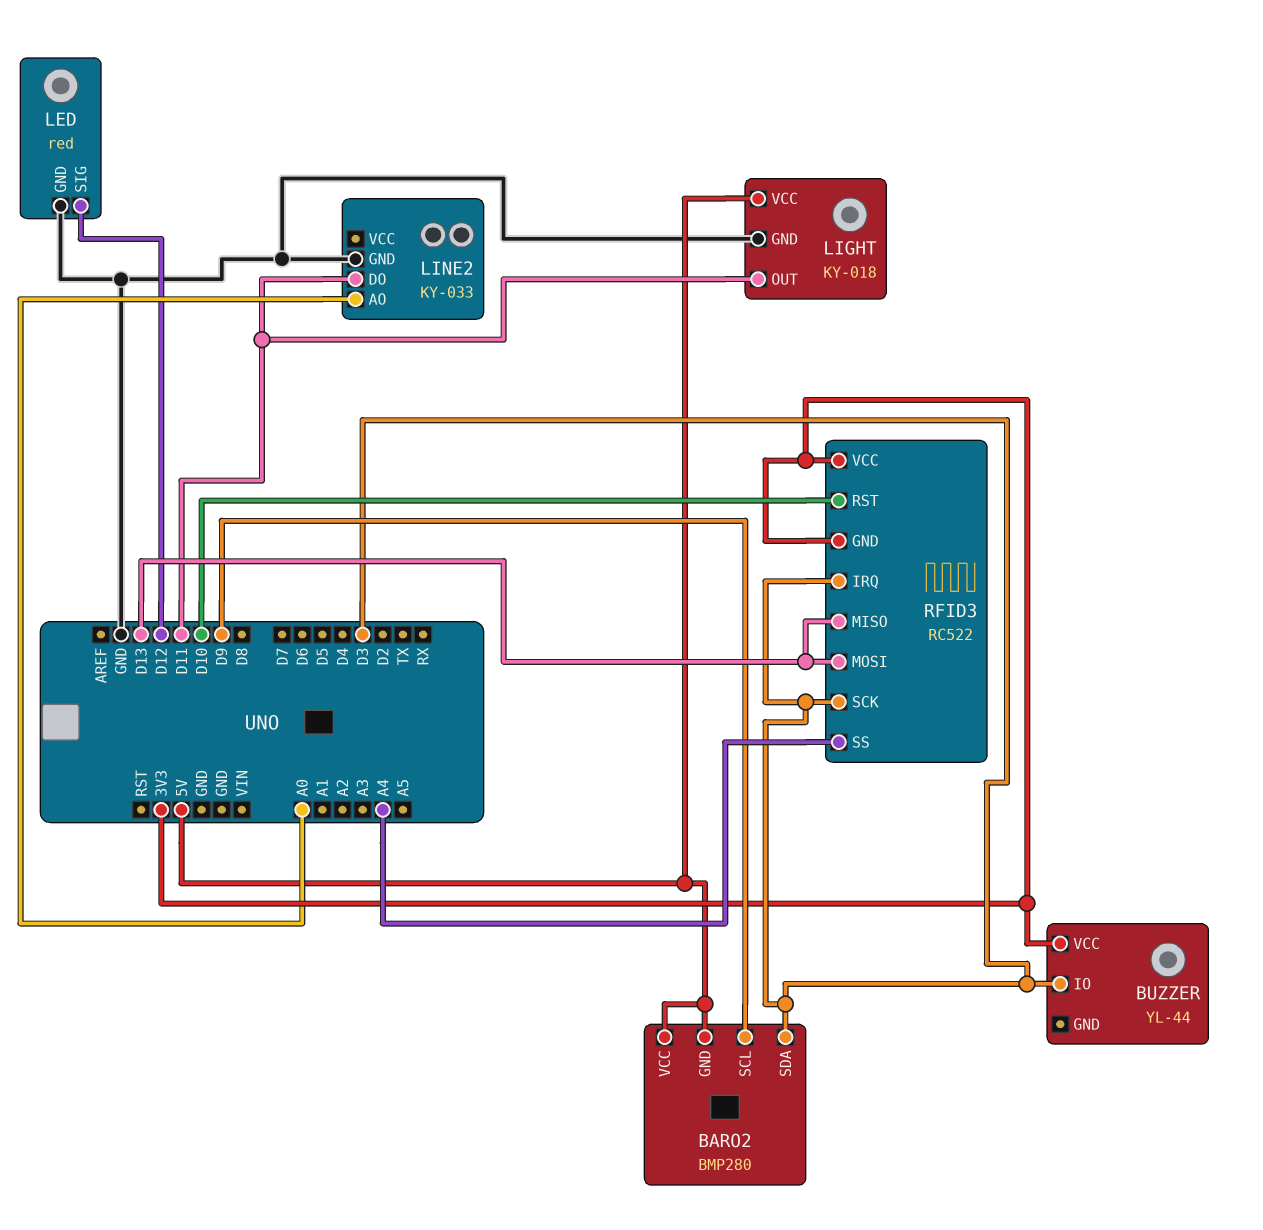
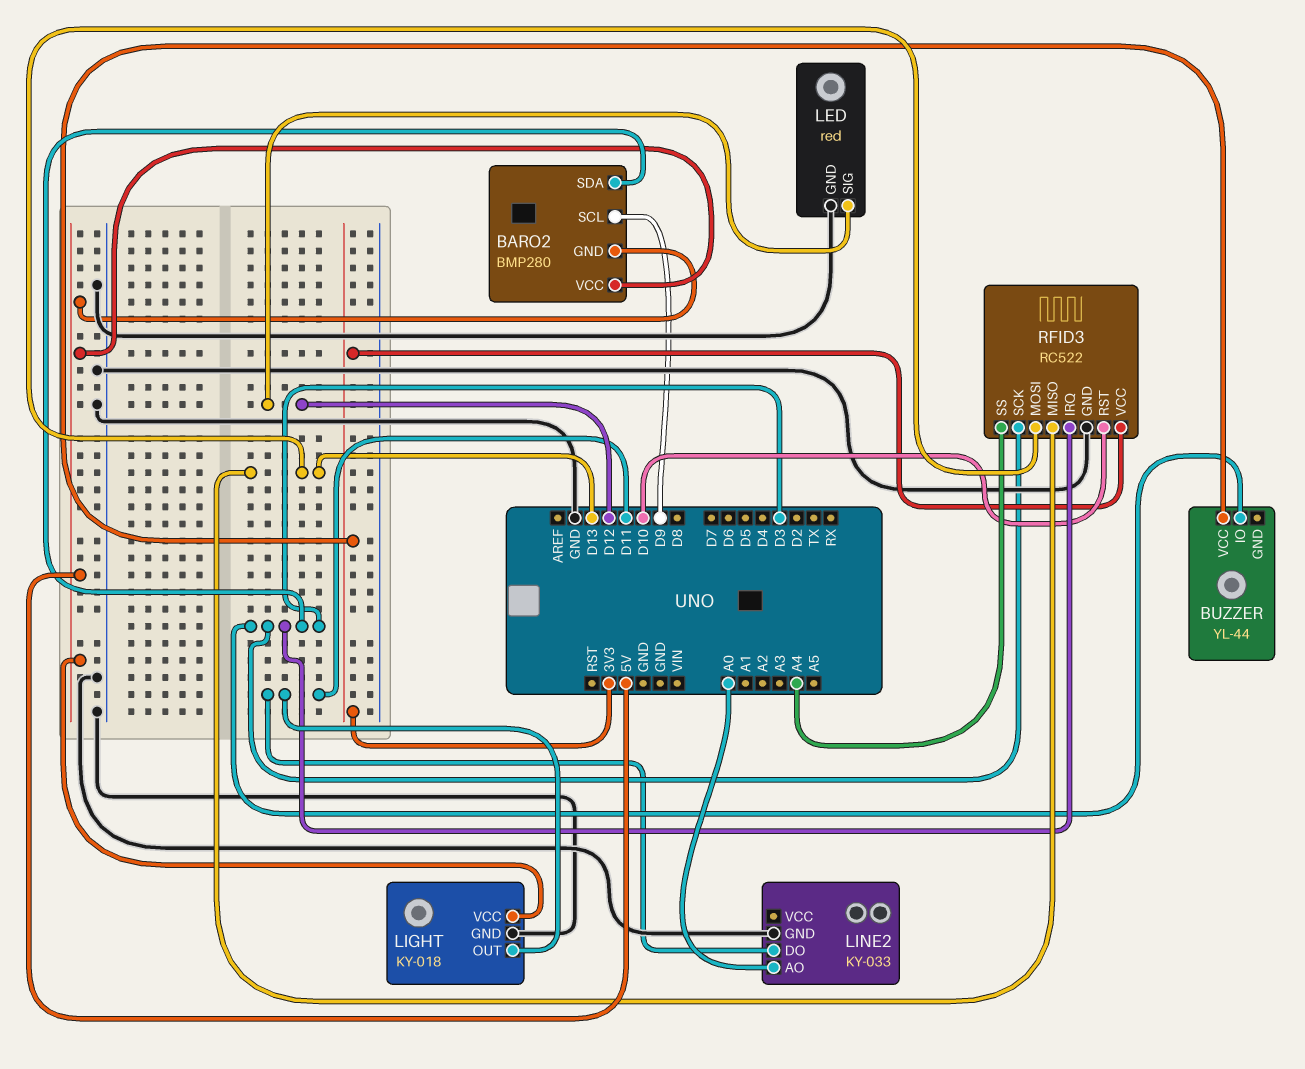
RFID3 pin GND: 3V3 -> GND

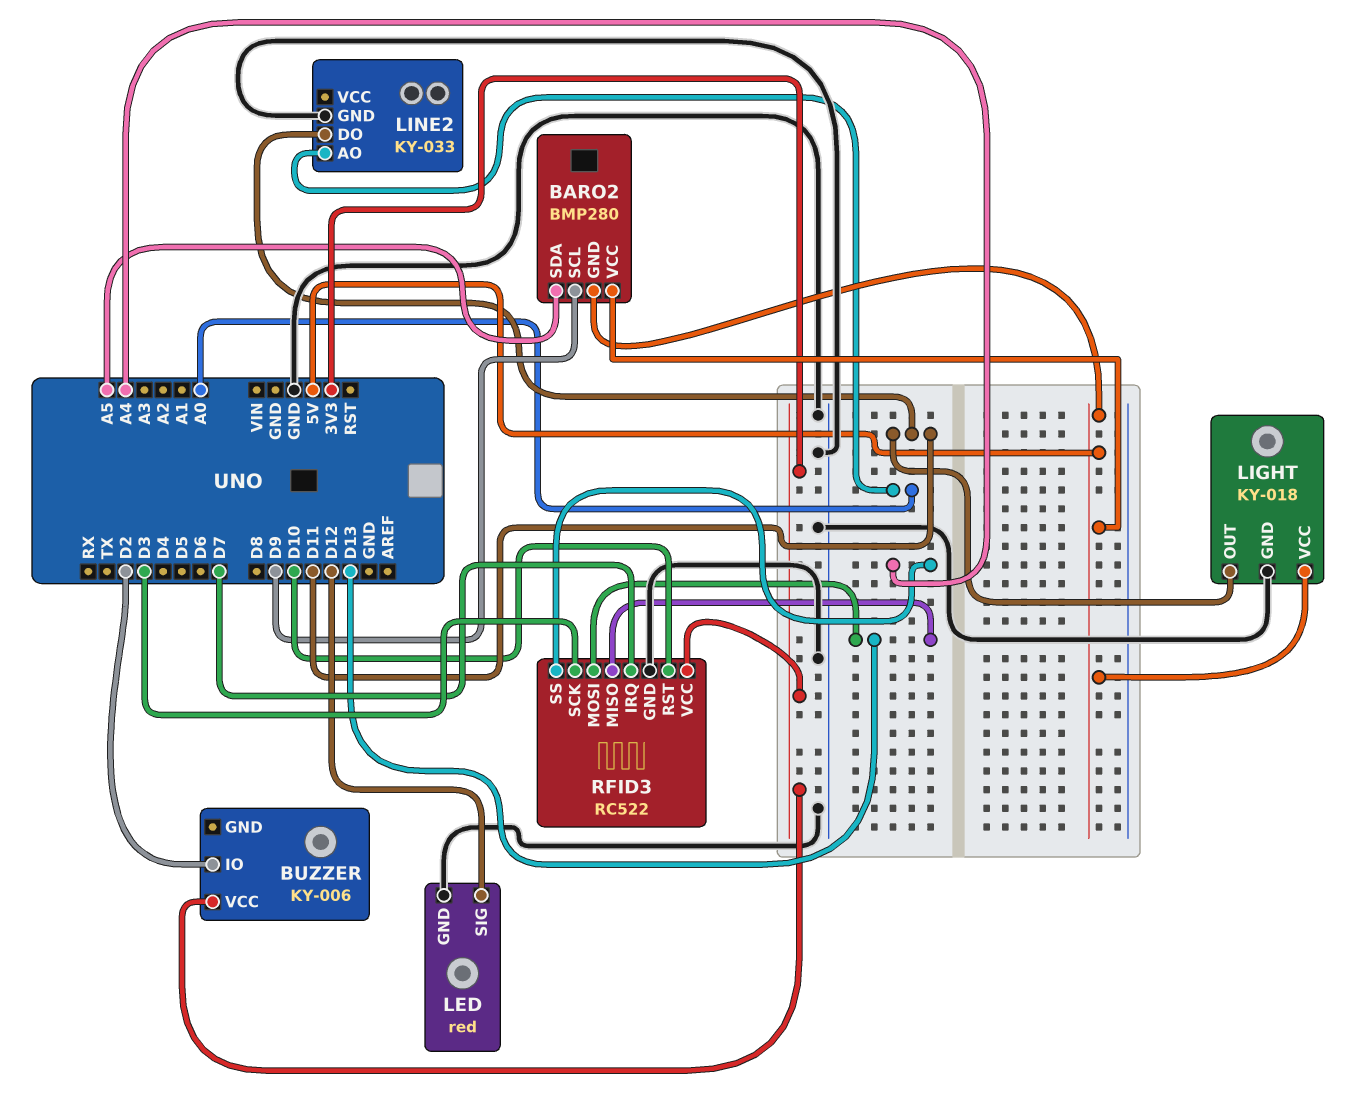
BARO2 pin SDA: D3 -> A5
BUZZER: YL-44 -> KY-006
BUZZER pin IO: D3 -> D2
RFID3 pin IRQ: D3 -> D7

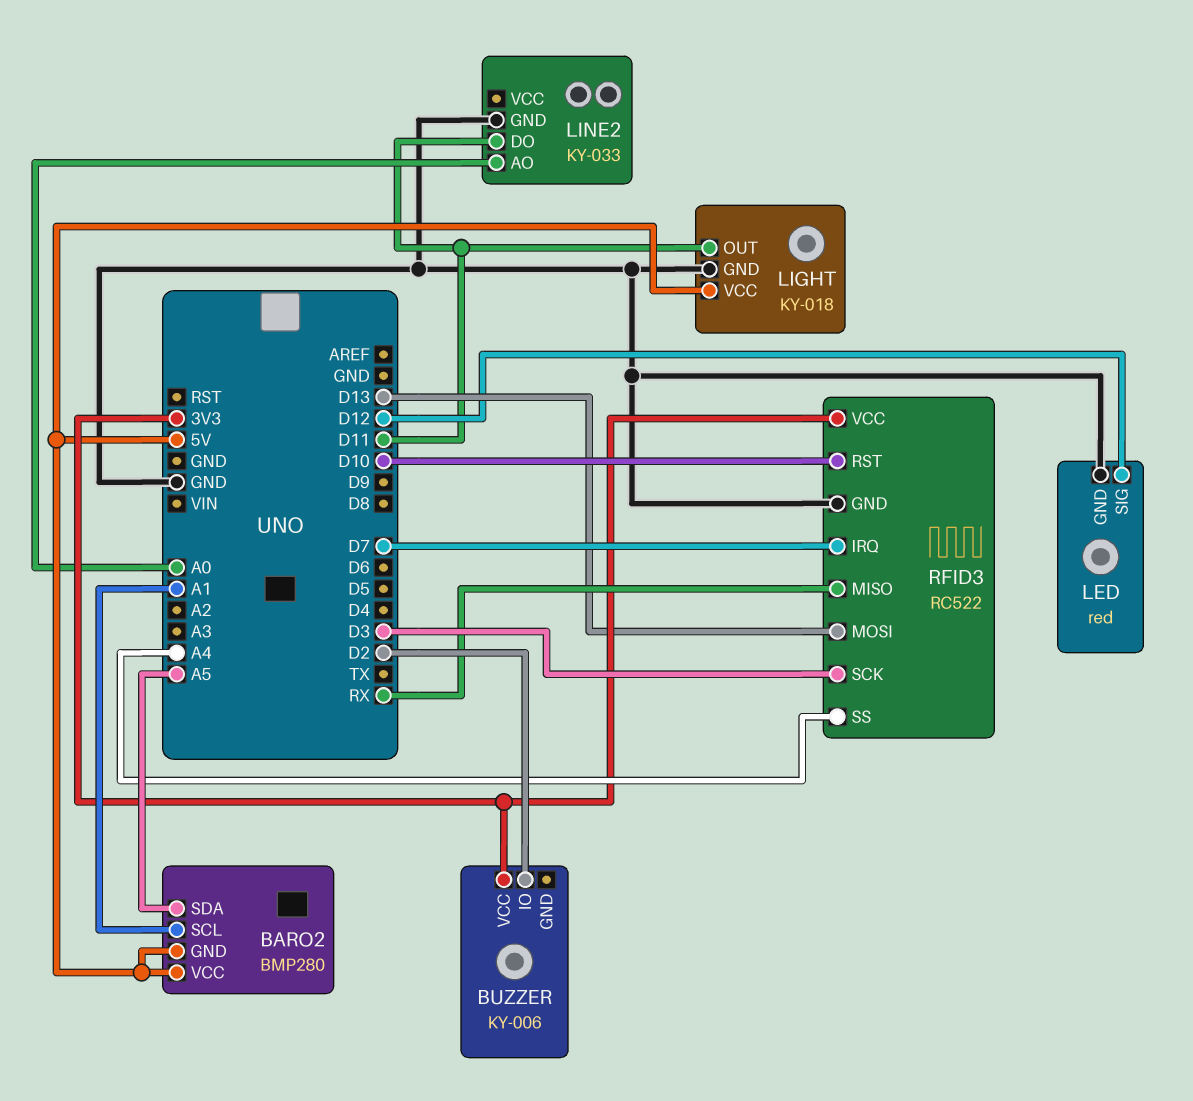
BARO2 pin SCL: D9 -> A1
RFID3 pin MISO: D13 -> RX

